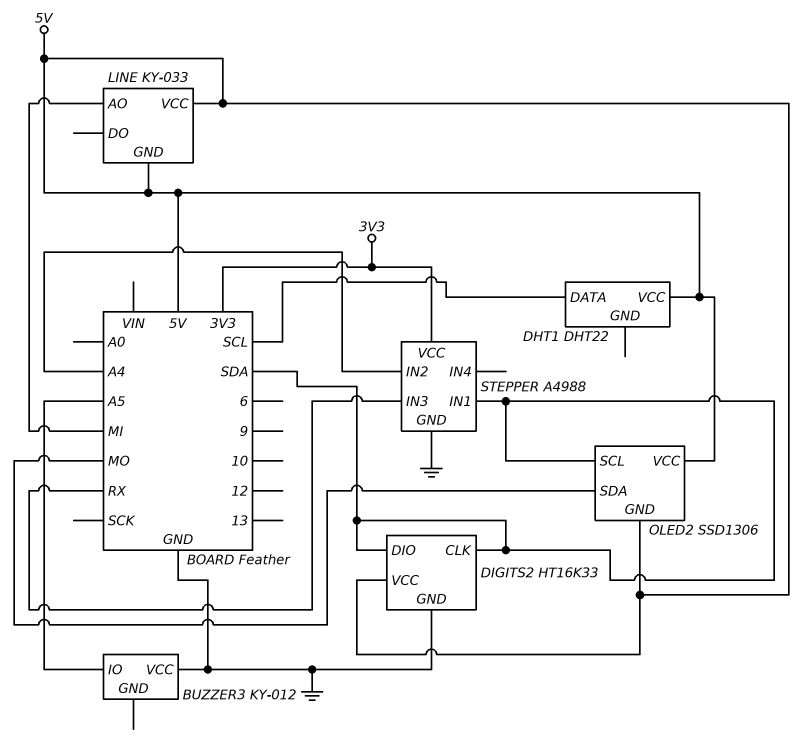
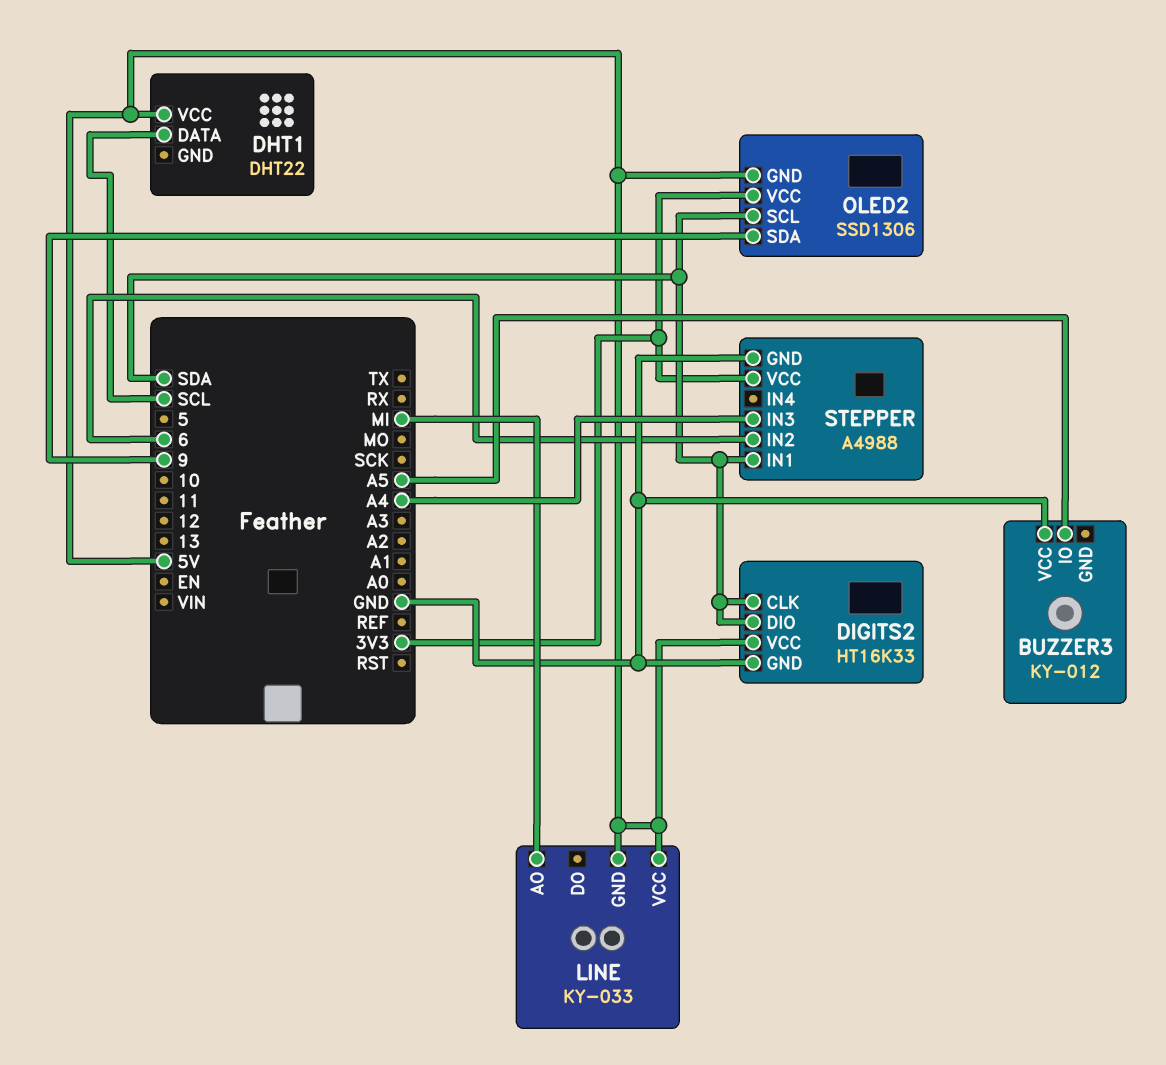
OLED2 pin SDA: MO -> 9
OLED2 pin VCC: 5V -> 3V3
STEPPER pin IN2: A4 -> 6
STEPPER pin IN3: RX -> A4

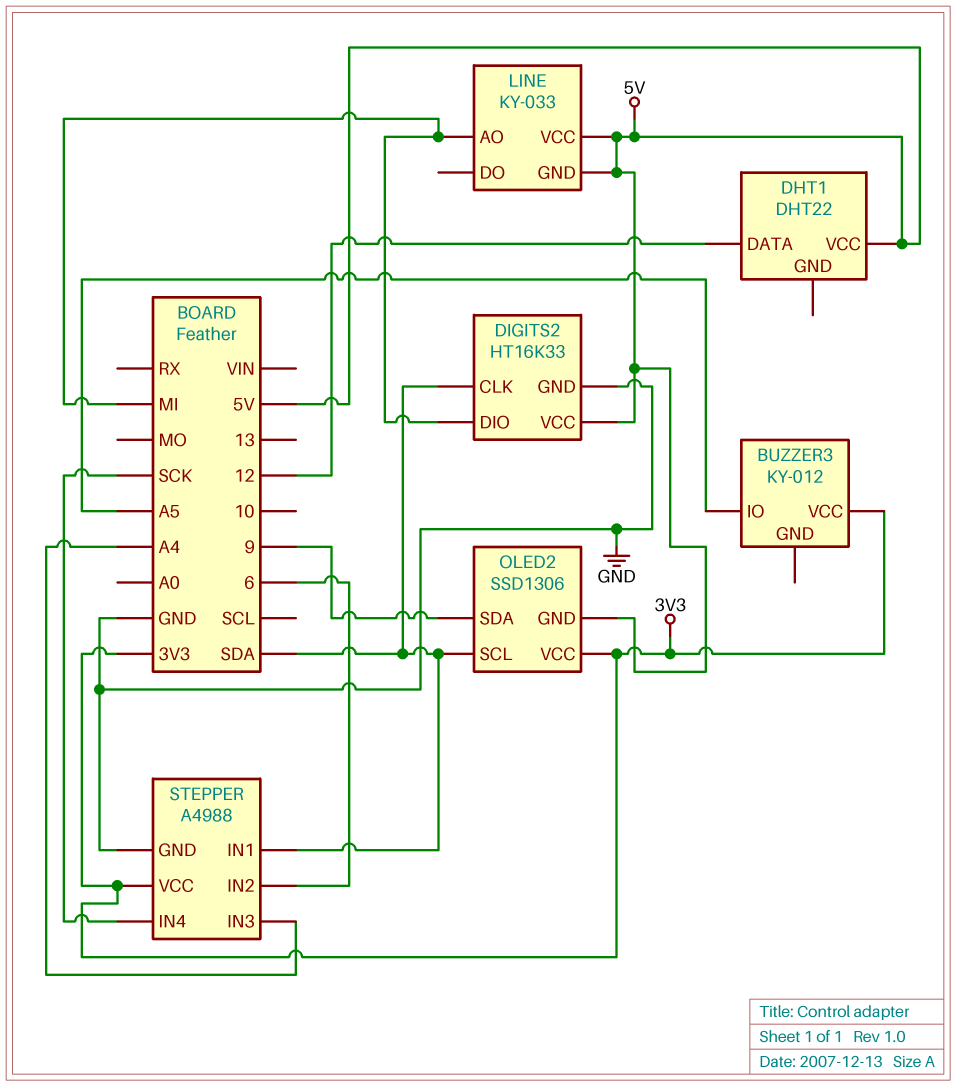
BUZZER3 pin VCC: GND -> 3V3
DHT1 pin DATA: SCL -> 12
DIGITS2 pin DIO: SDA -> MI
STEPPER pin IN4: none -> SCK

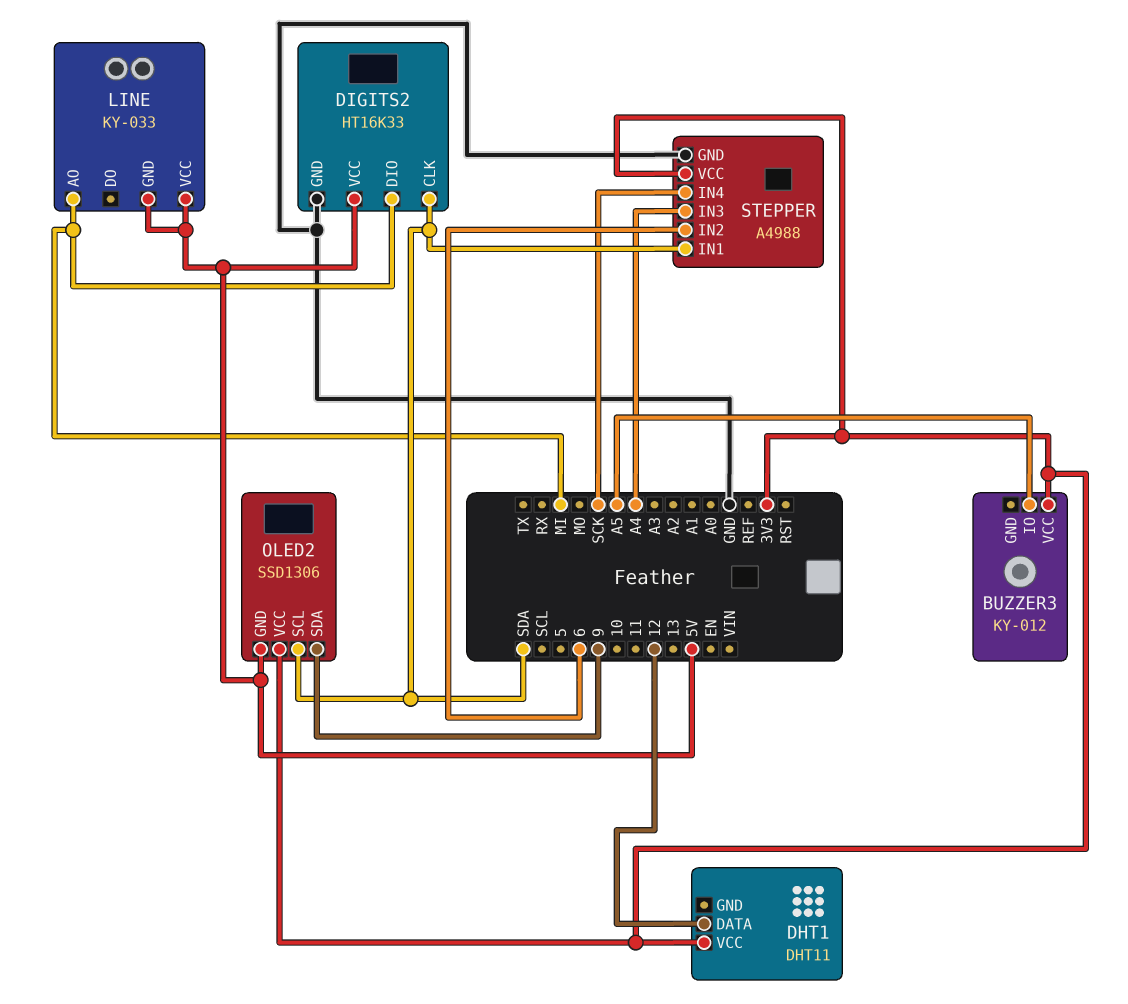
DHT1: DHT22 -> DHT11
DHT1 pin VCC: 5V -> 3V3

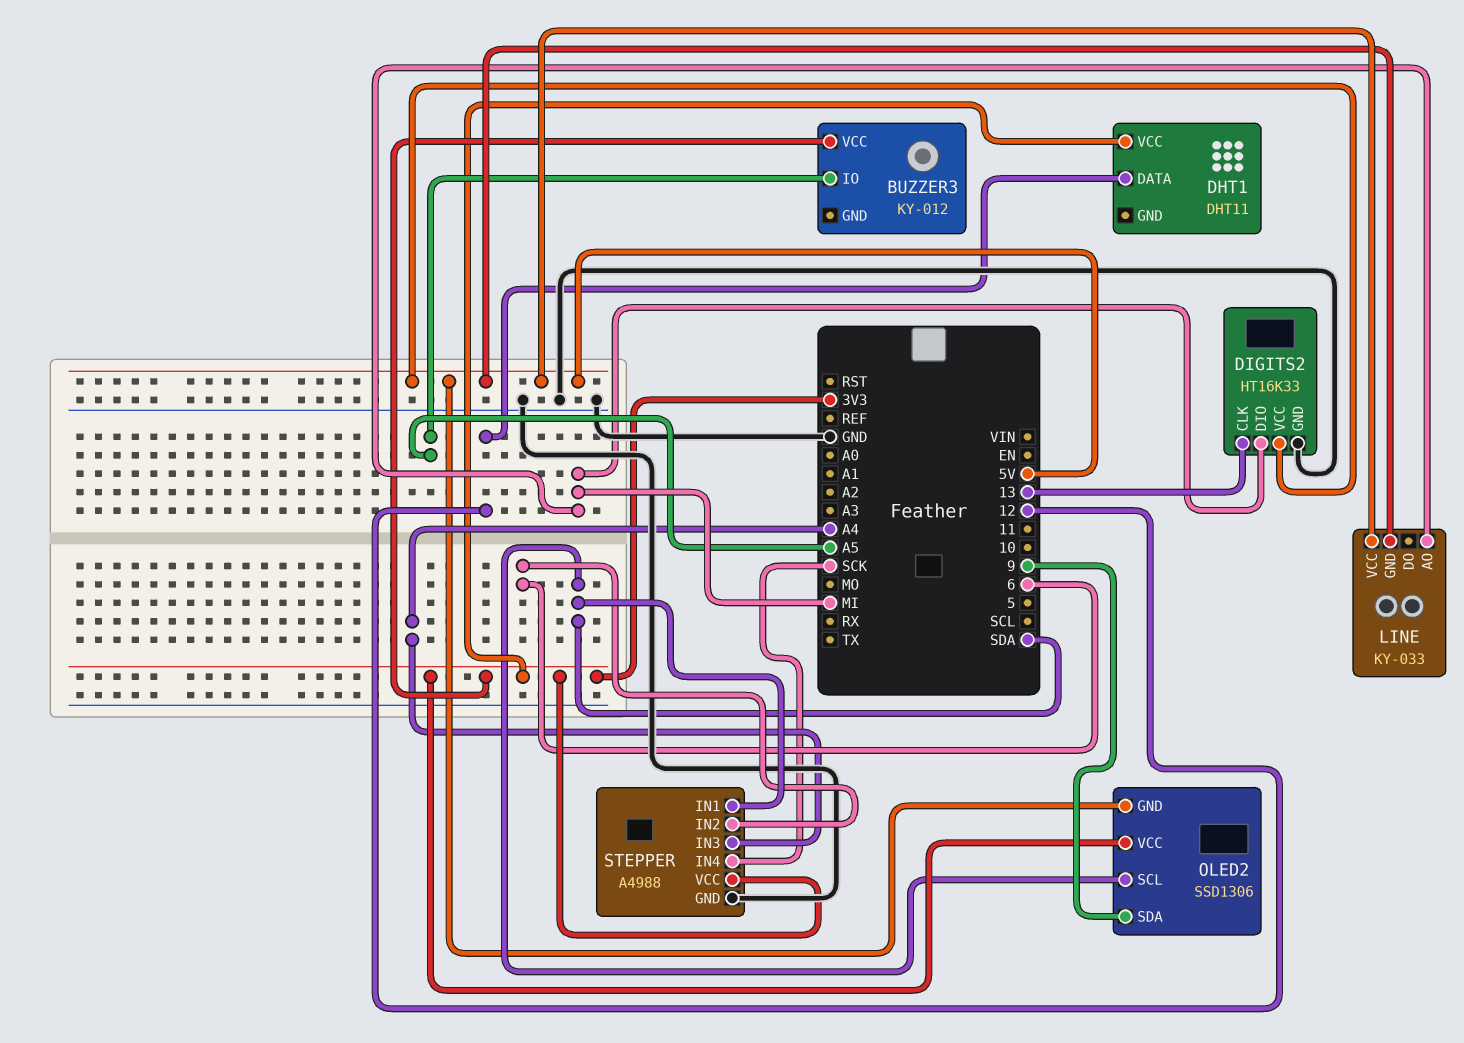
DIGITS2 pin CLK: SDA -> 13

